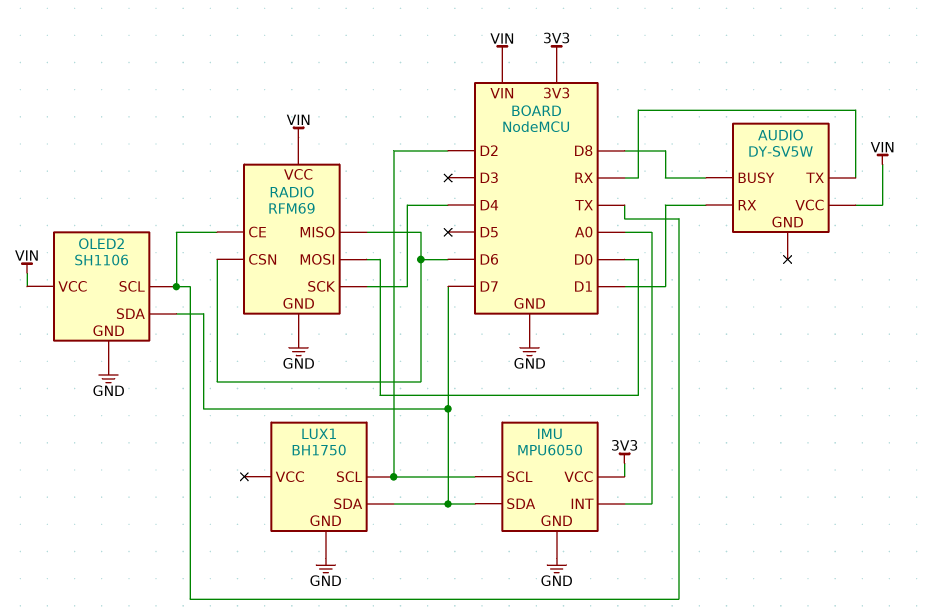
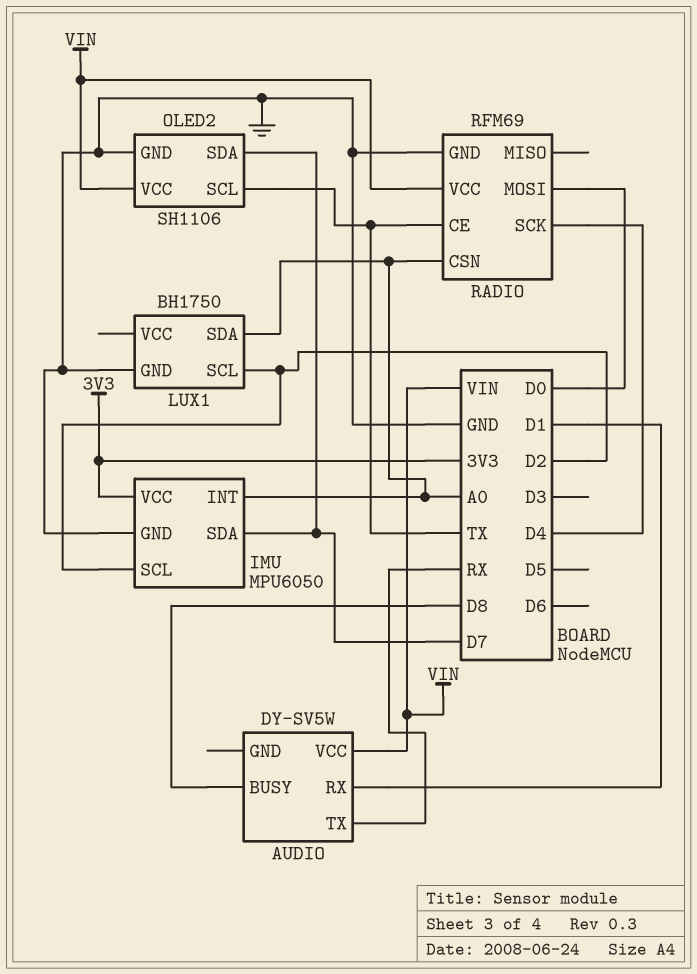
LUX1 pin SDA: D7 -> A0
RADIO pin CSN: D6 -> A0
RADIO pin MISO: D6 -> none

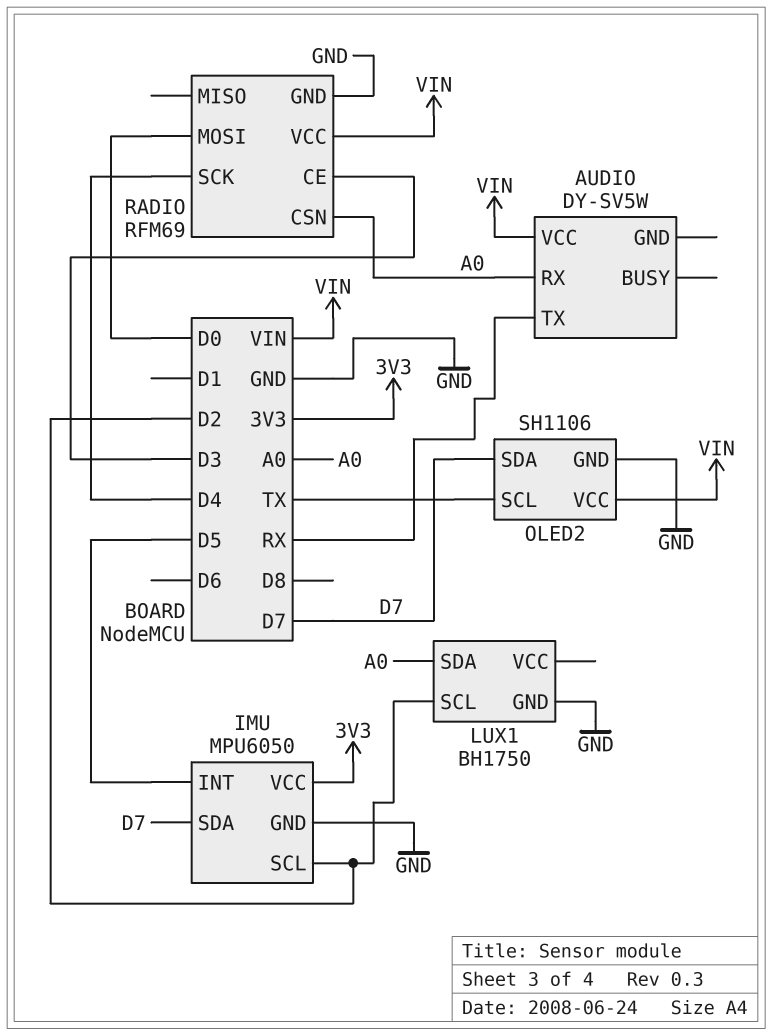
AUDIO pin BUSY: D8 -> none
AUDIO pin RX: D1 -> A0
IMU pin INT: A0 -> D5
RADIO pin CE: TX -> D3

